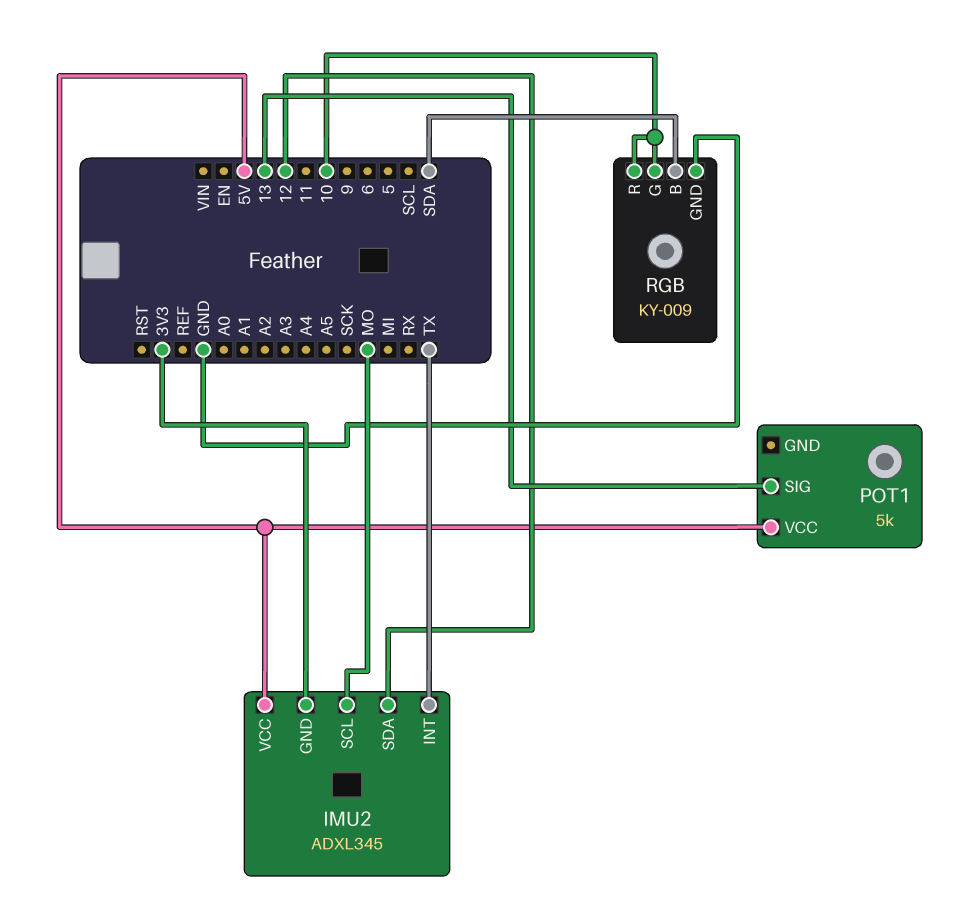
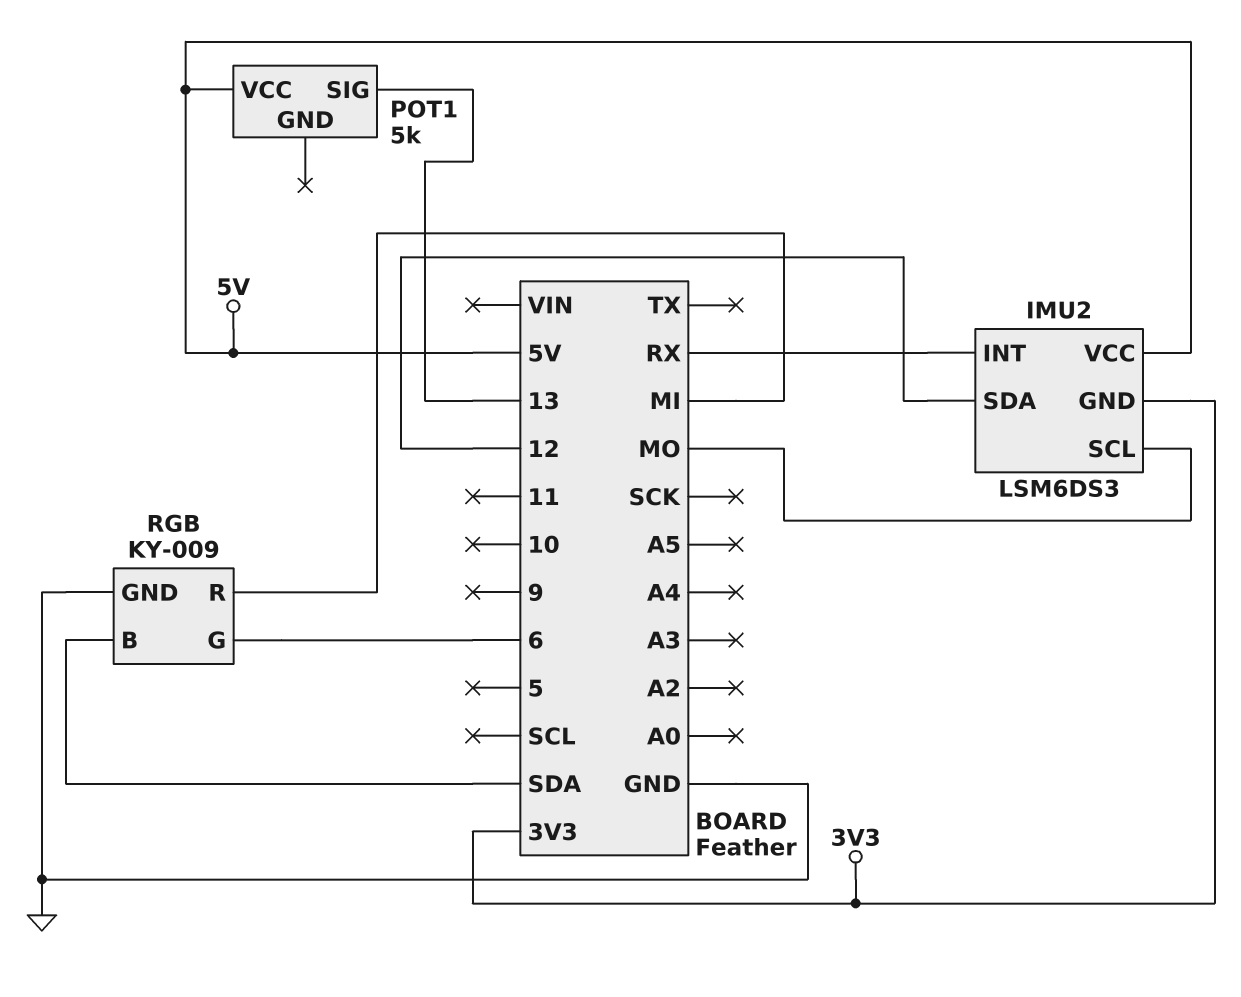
IMU2: ADXL345 -> LSM6DS3
IMU2 pin INT: TX -> RX
RGB pin G: 10 -> 6
RGB pin R: 10 -> MI

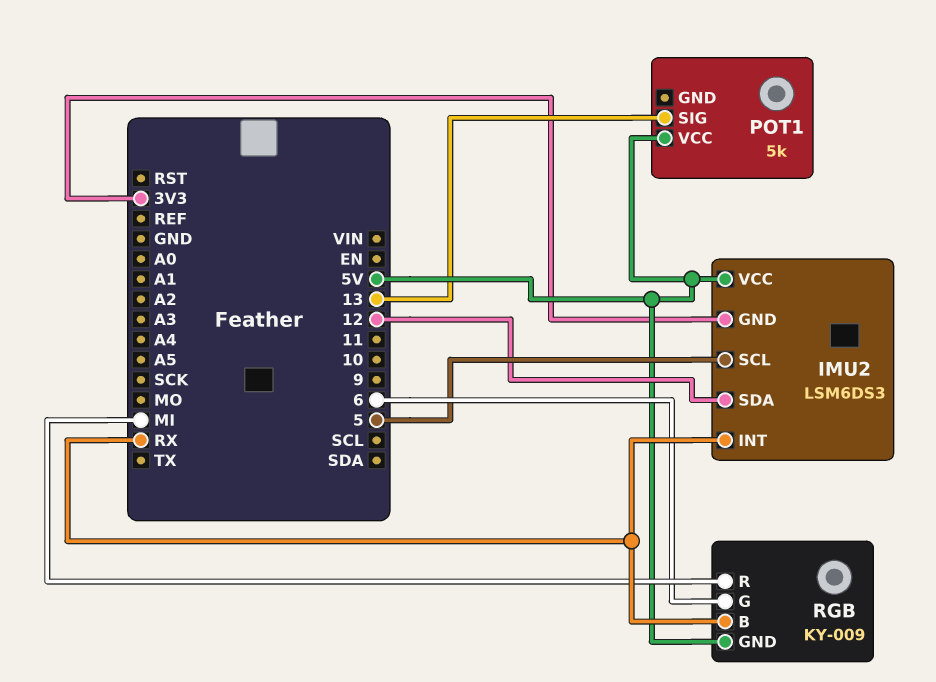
IMU2 pin SCL: MO -> 5
RGB pin B: SDA -> RX
RGB pin GND: GND -> 5V

